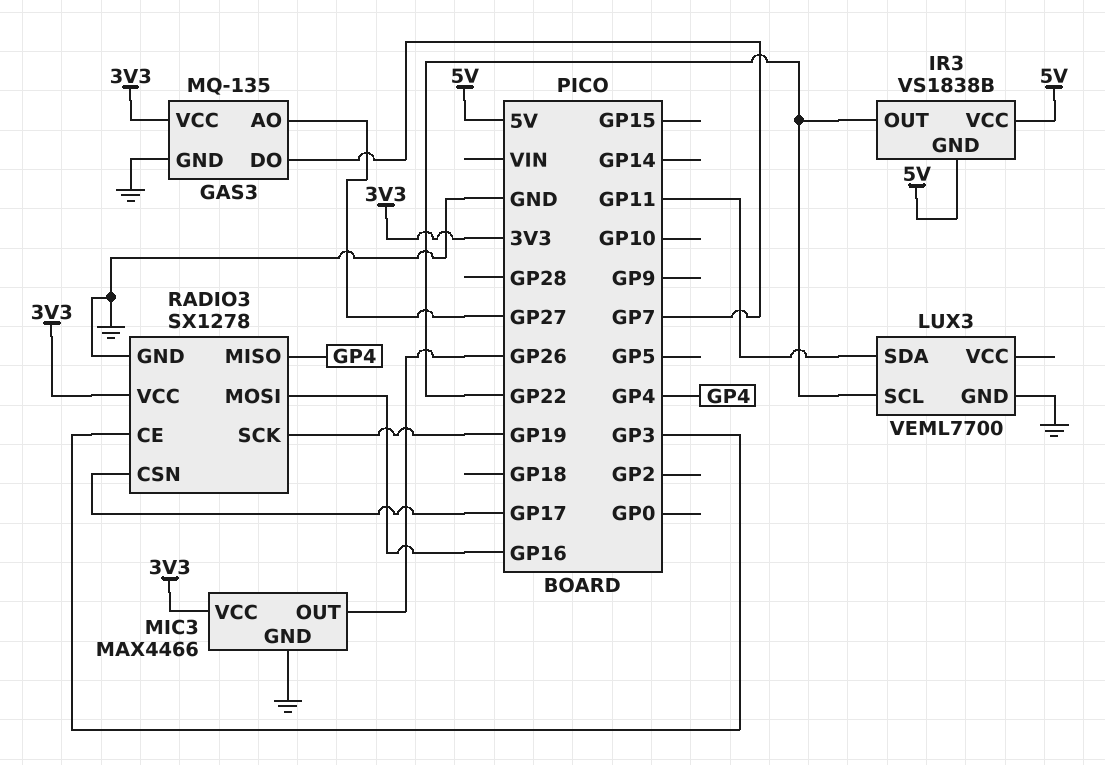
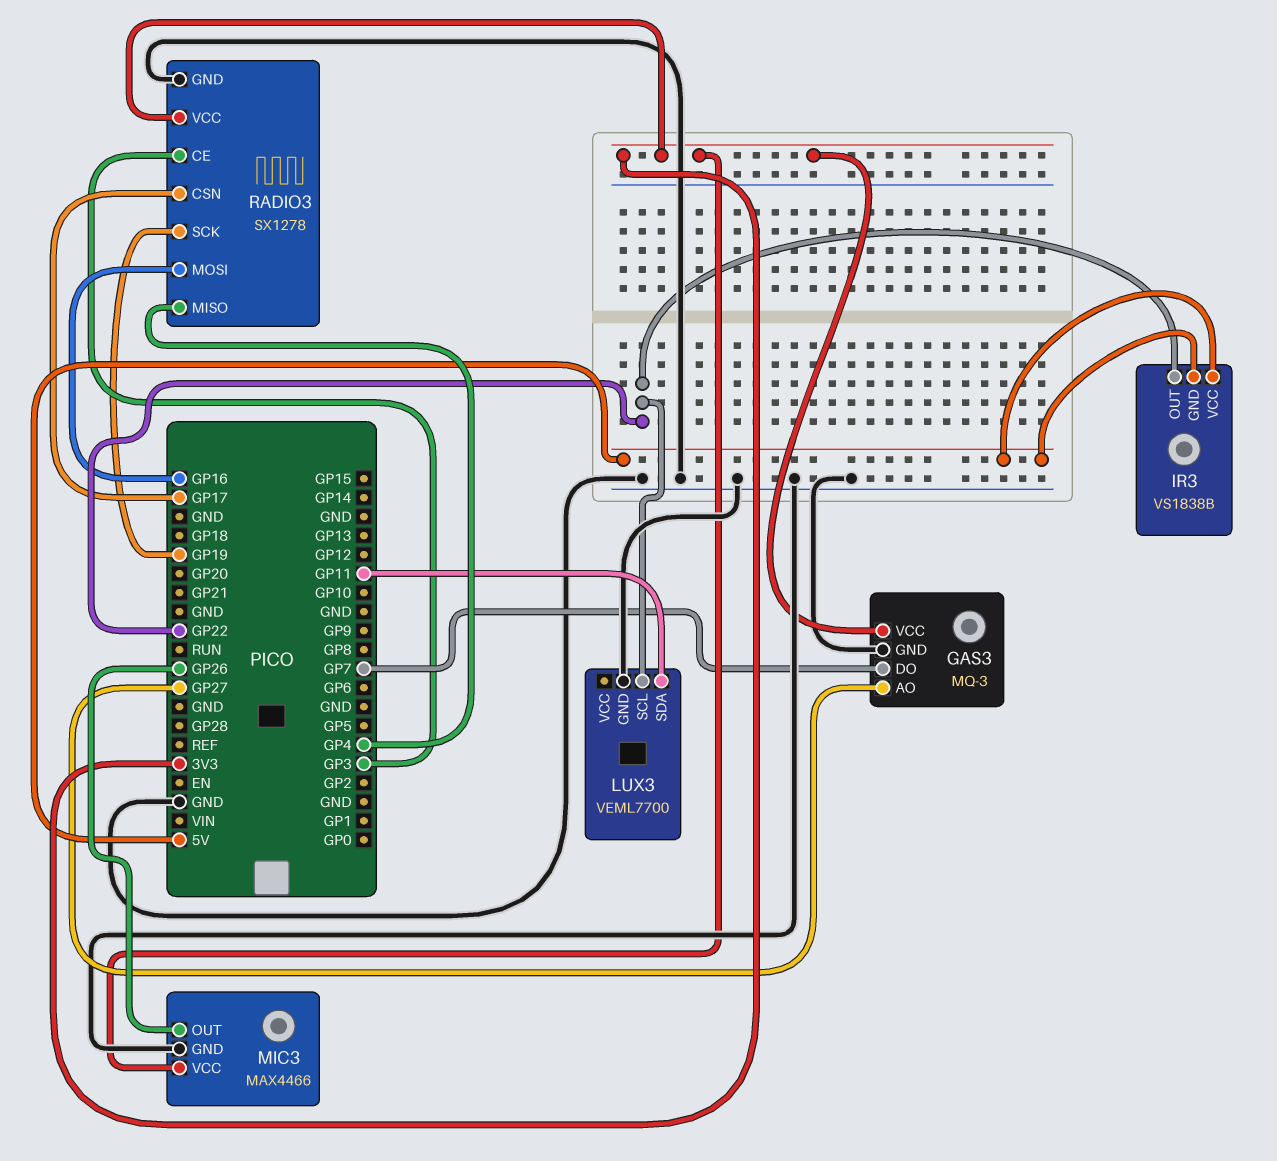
GAS3: MQ-135 -> MQ-3

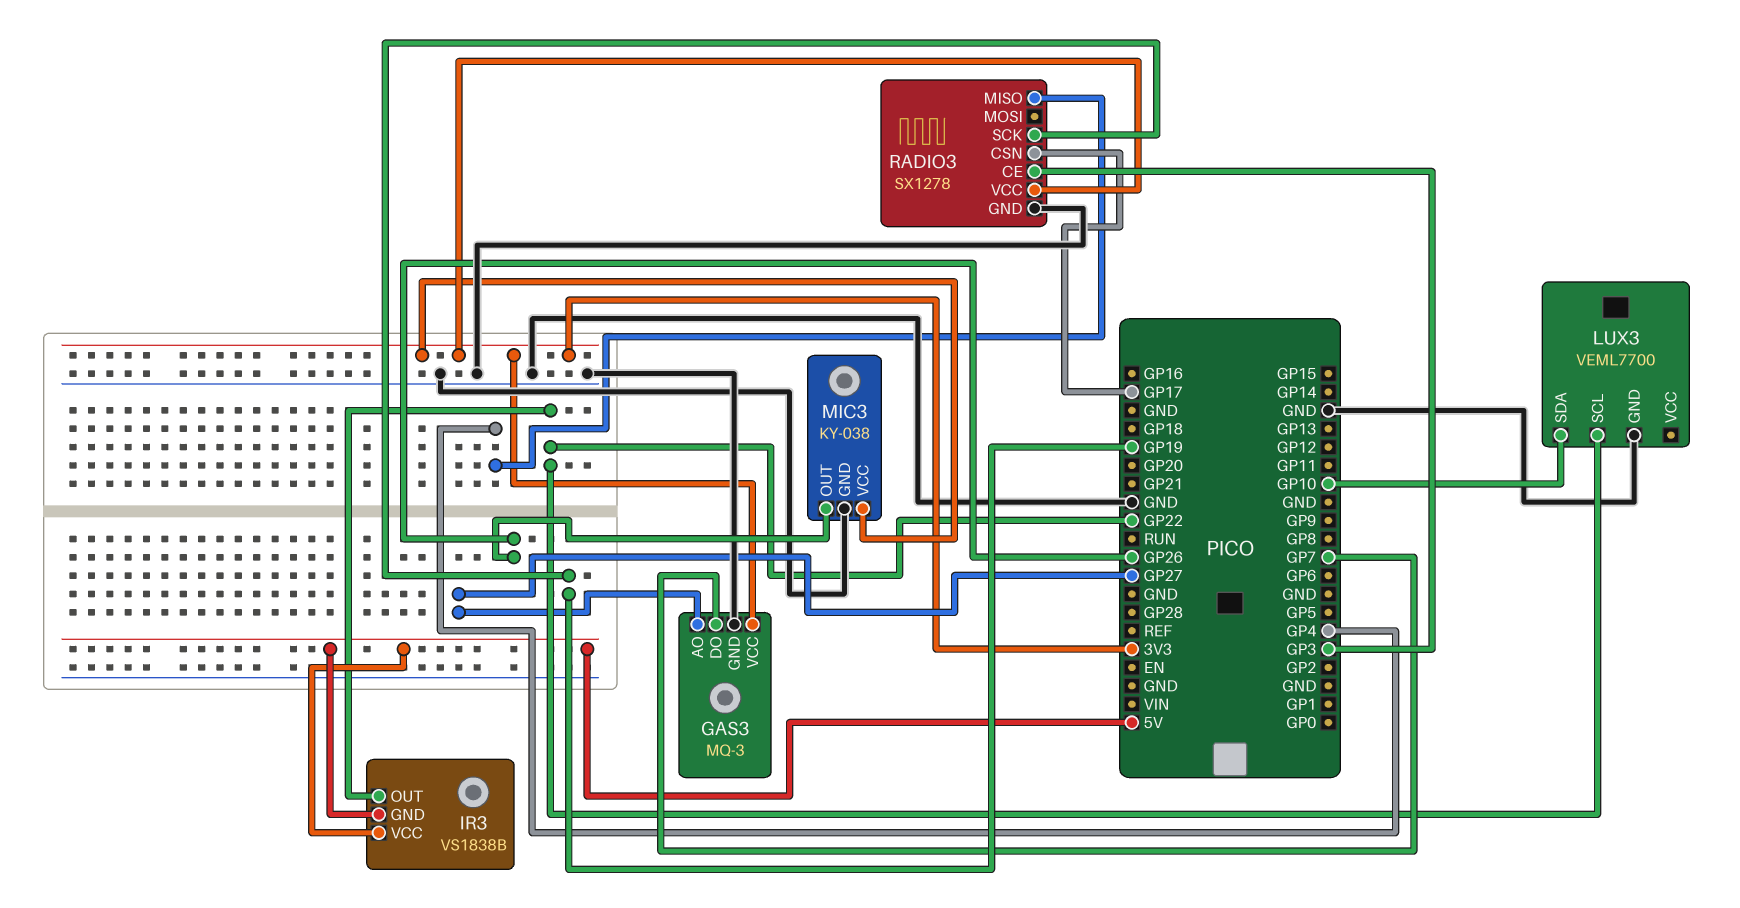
LUX3 pin SDA: GP11 -> GP10
MIC3: MAX4466 -> KY-038
RADIO3 pin MOSI: GP16 -> none

